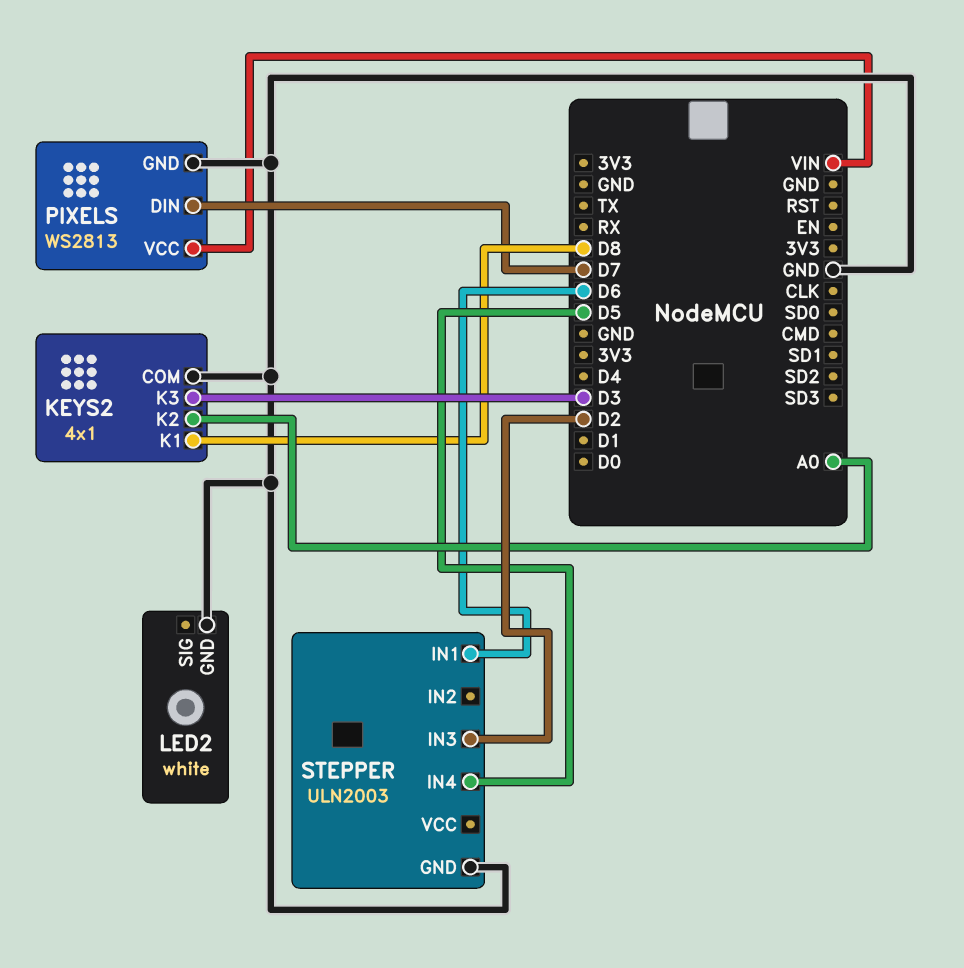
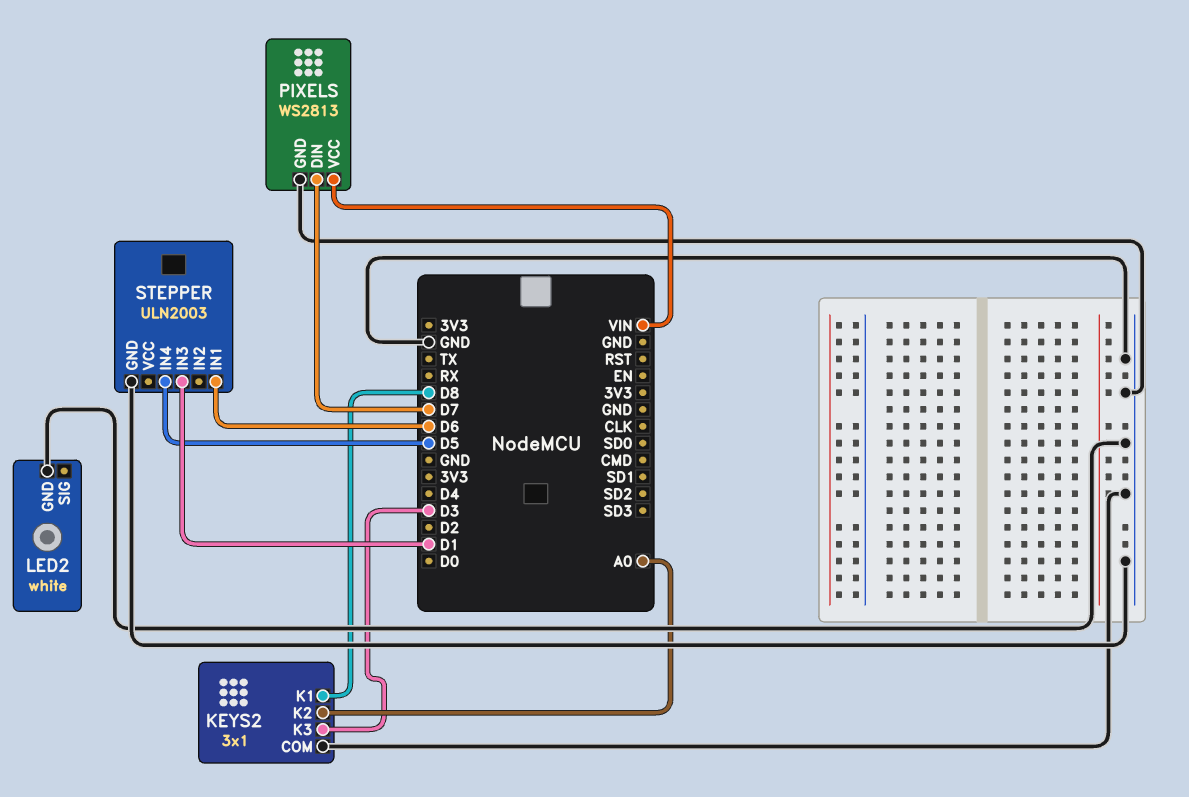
KEYS2: 4x1 -> 3x1
STEPPER pin IN3: D2 -> D1

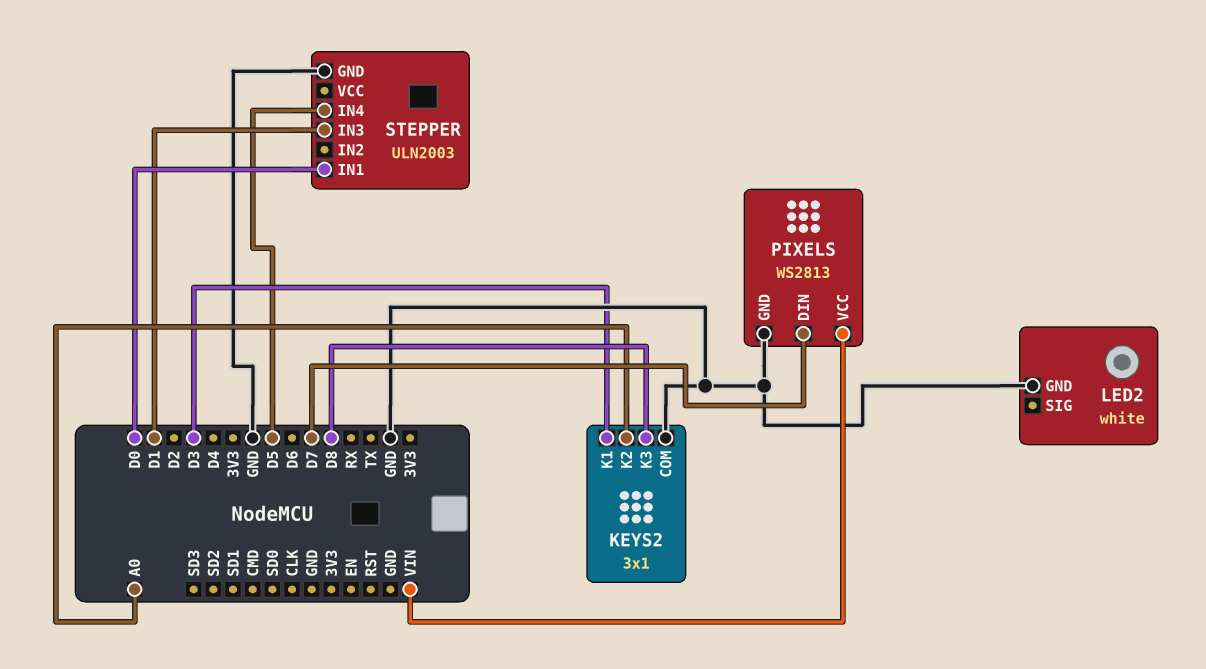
KEYS2 pin K1: D8 -> D3
KEYS2 pin K3: D3 -> D8
STEPPER pin IN1: D6 -> D0

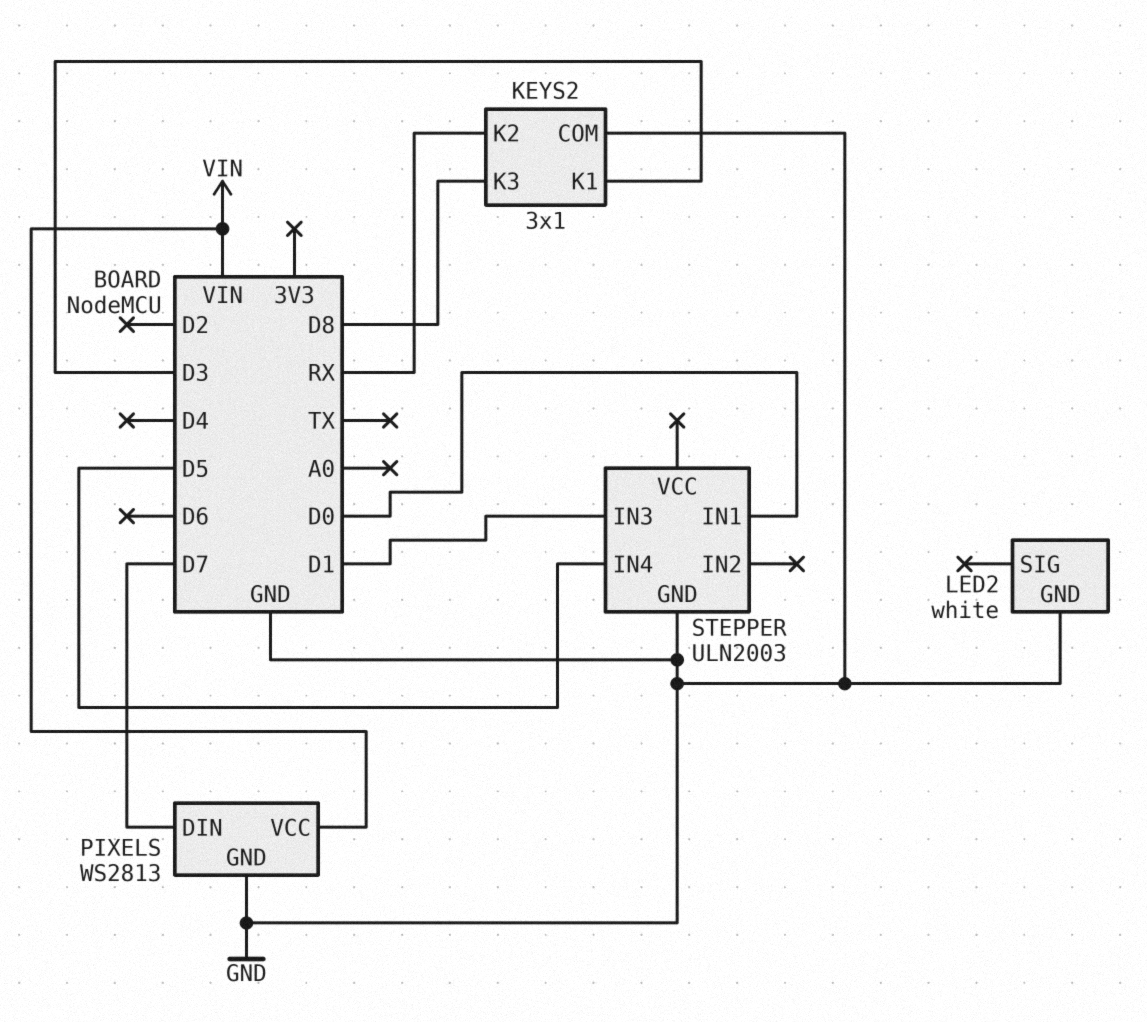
KEYS2 pin K2: A0 -> RX

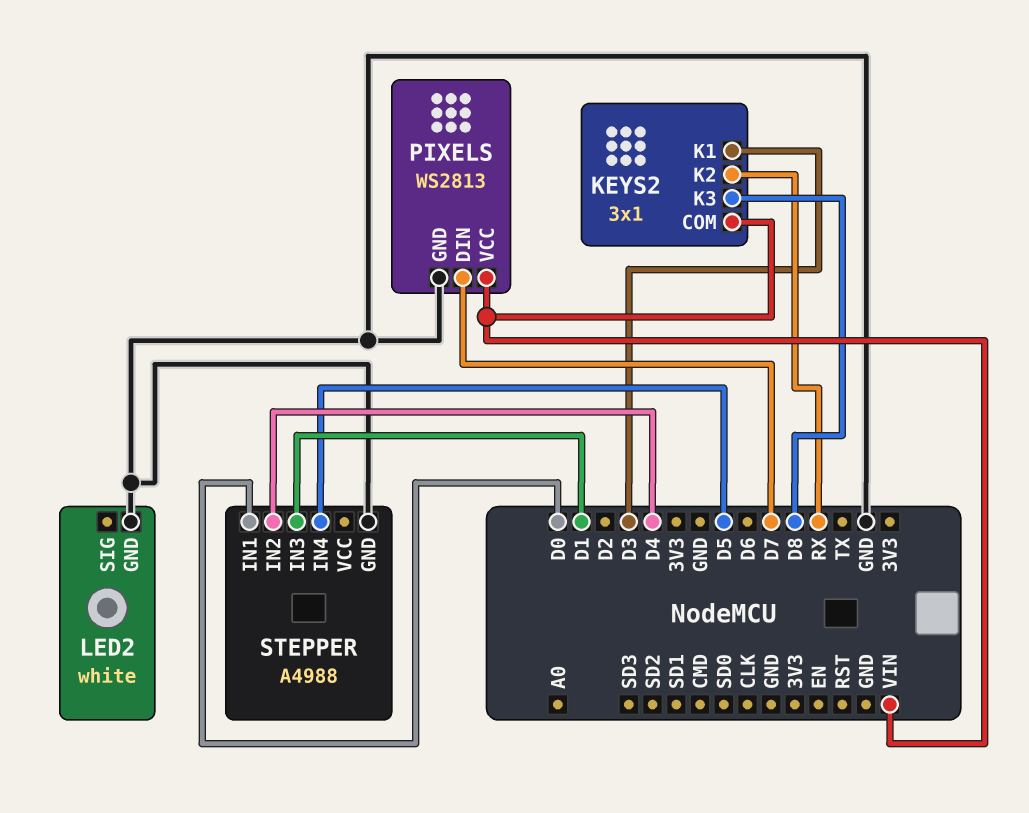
KEYS2 pin COM: GND -> VIN
STEPPER: ULN2003 -> A4988
STEPPER pin IN2: none -> D4

